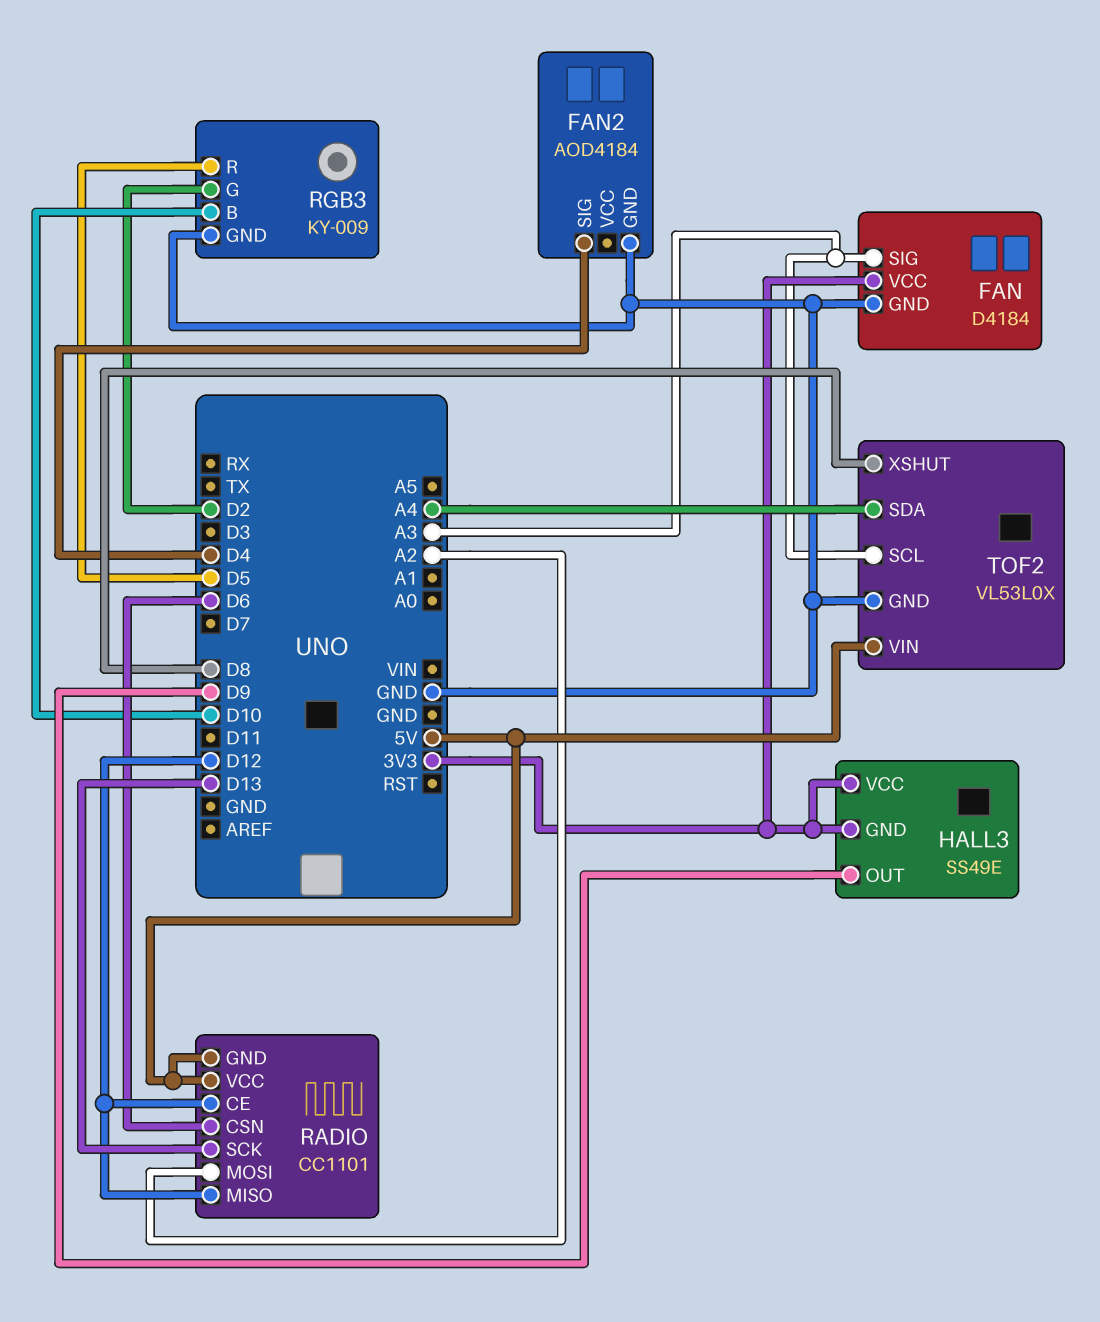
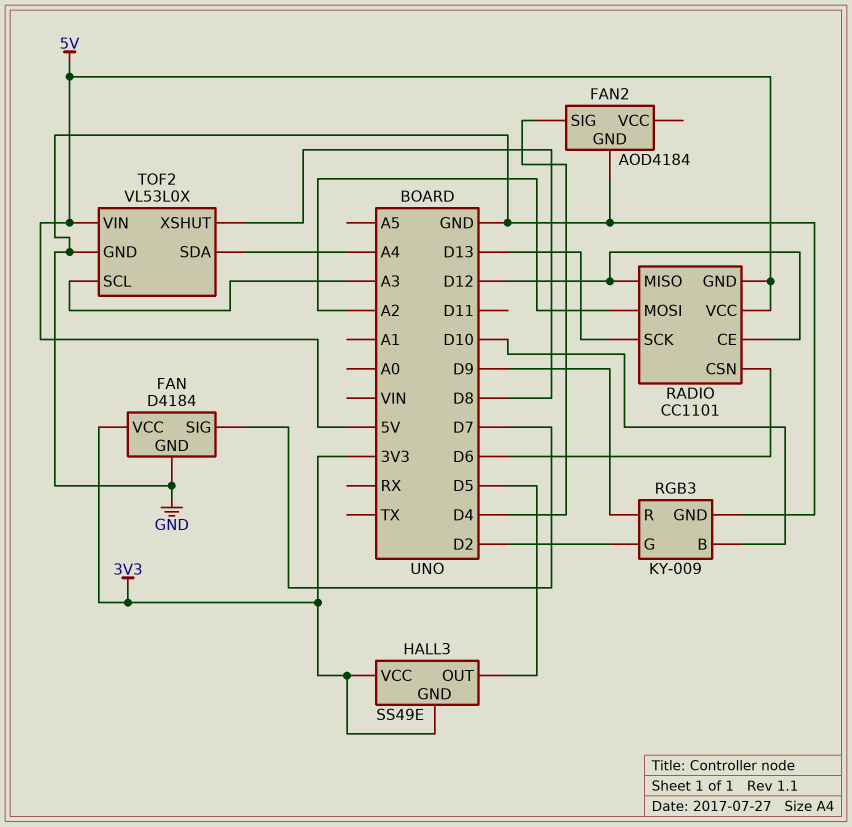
FAN pin SIG: A3 -> D7
HALL3 pin OUT: D9 -> D5
RGB3 pin R: D5 -> D9

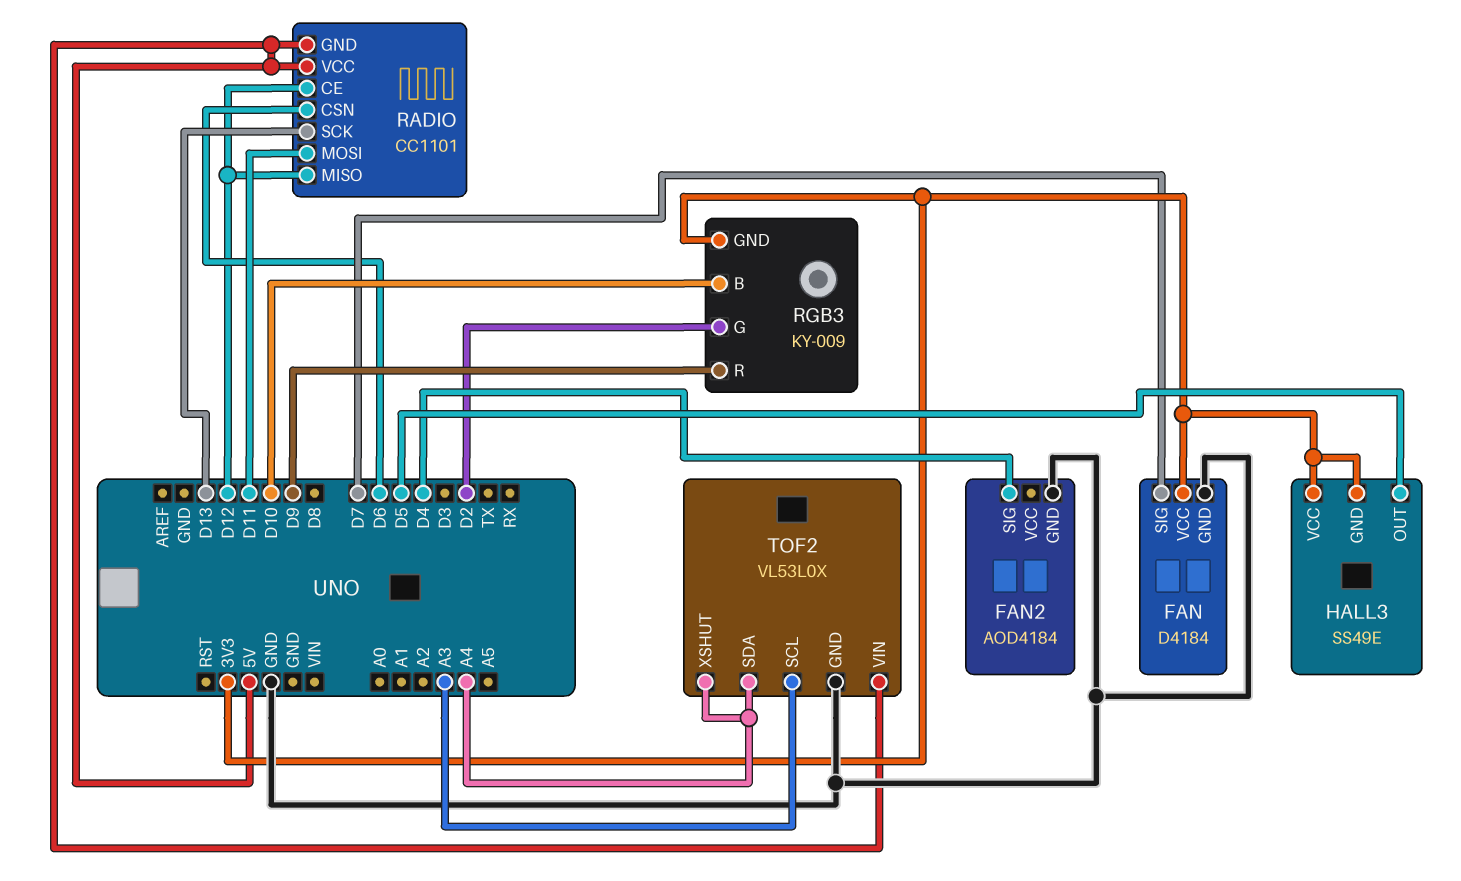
RADIO pin MOSI: A2 -> D11
RGB3 pin GND: GND -> 3V3
TOF2 pin XSHUT: D8 -> A4

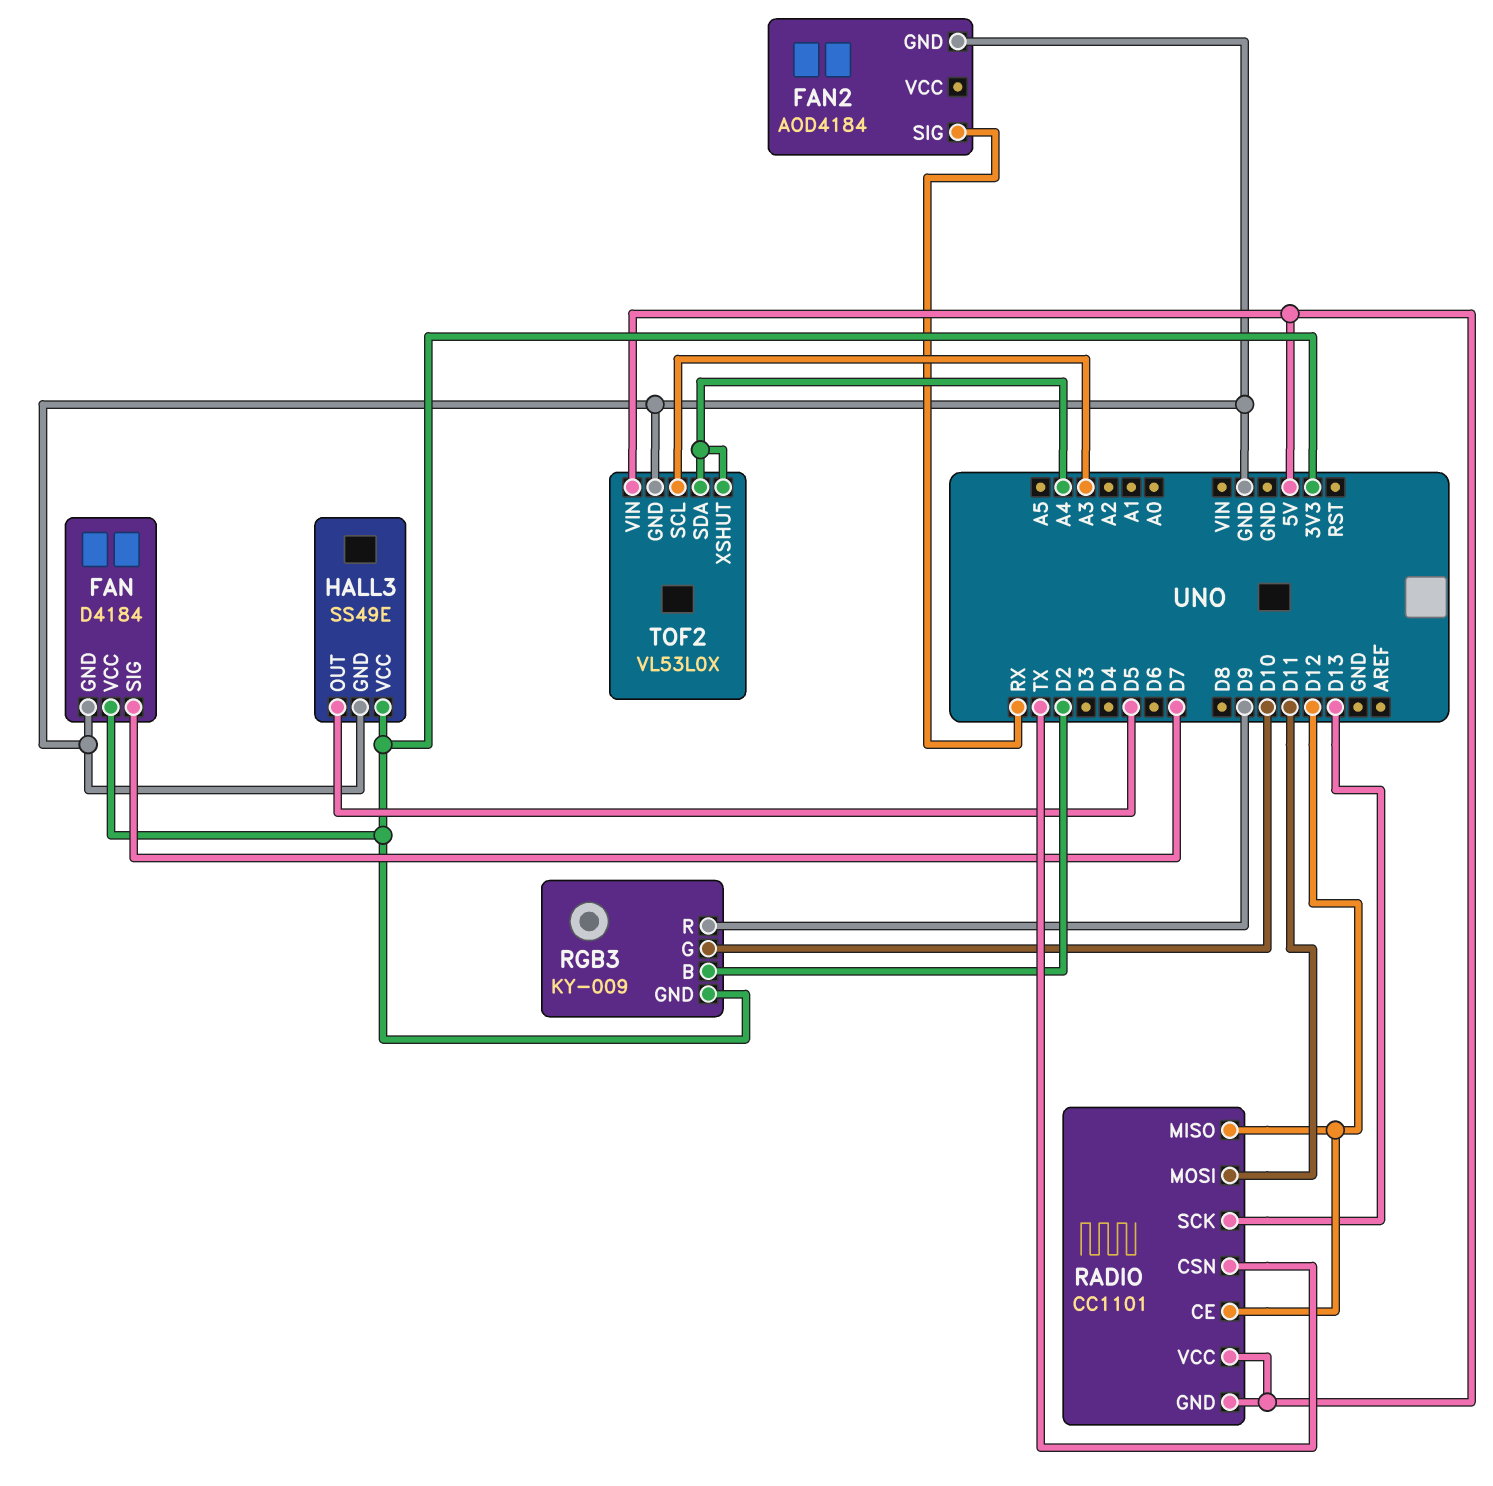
FAN2 pin SIG: D4 -> RX
HALL3 pin GND: 3V3 -> GND
RADIO pin CSN: D6 -> TX
RGB3 pin B: D10 -> D2
RGB3 pin G: D2 -> D10

